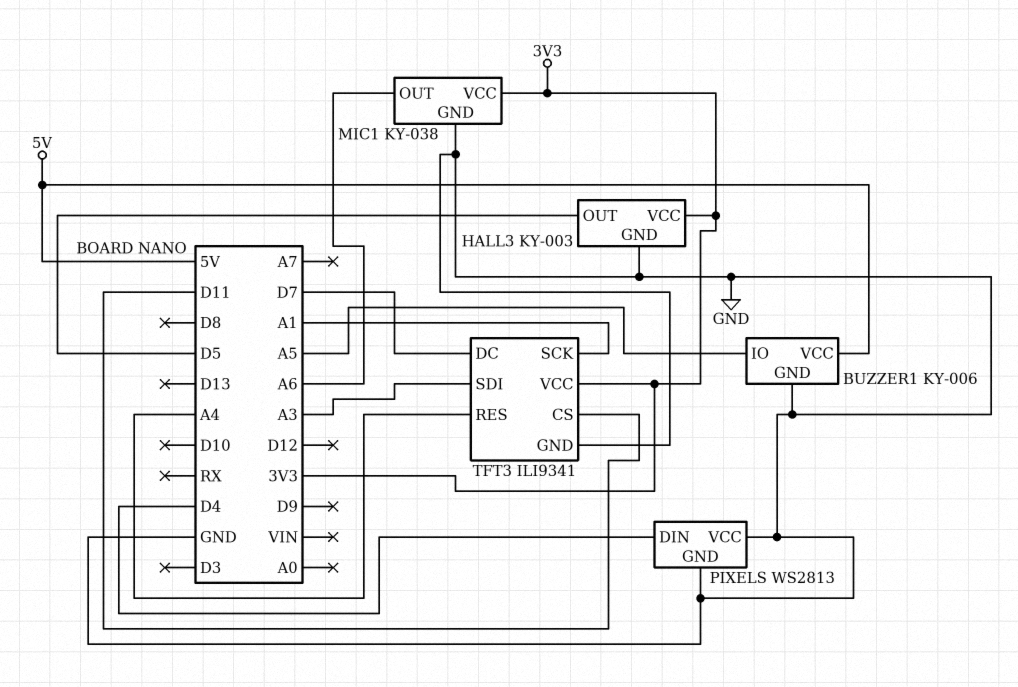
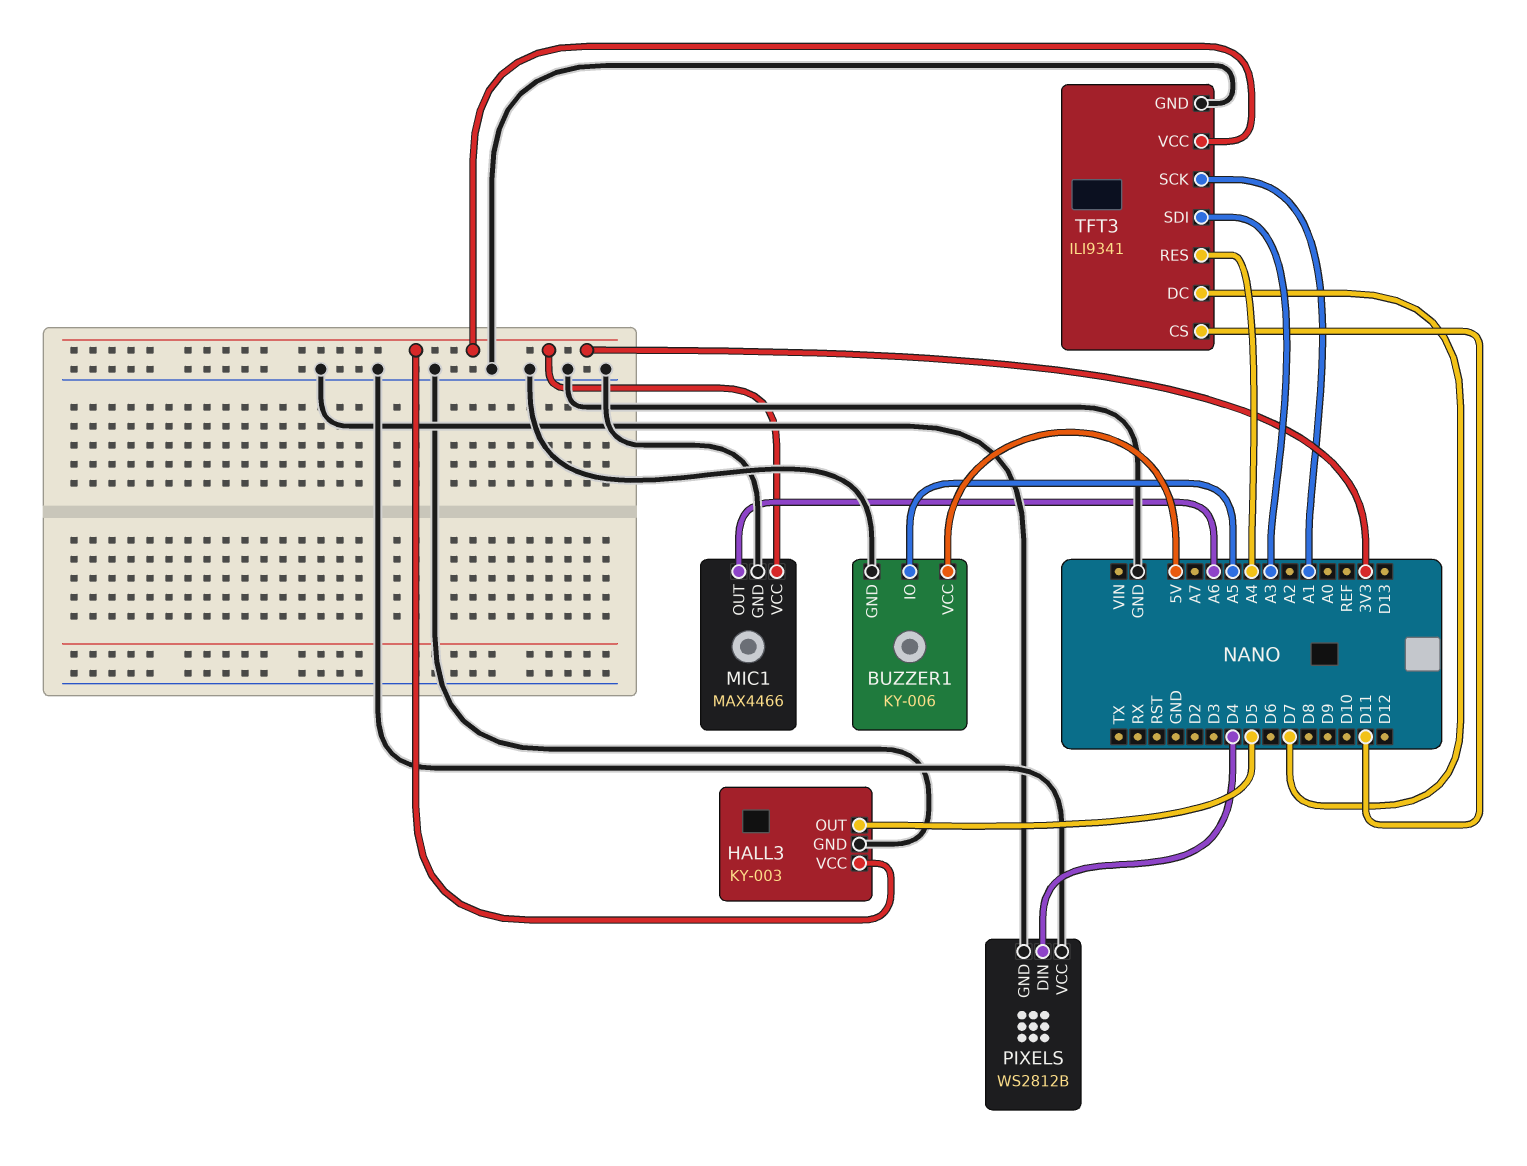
MIC1: KY-038 -> MAX4466
PIXELS: WS2813 -> WS2812B

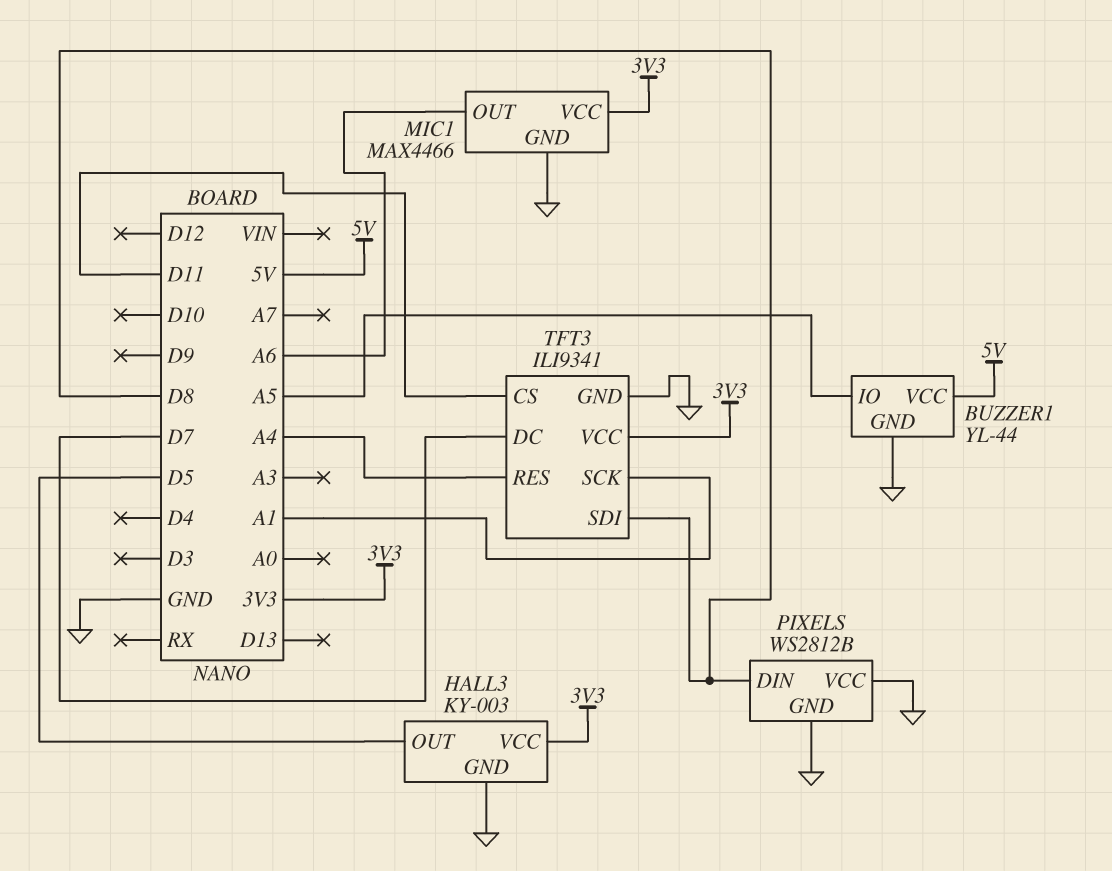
BUZZER1: KY-006 -> YL-44
PIXELS pin DIN: D4 -> D8
TFT3 pin SDI: A3 -> D8

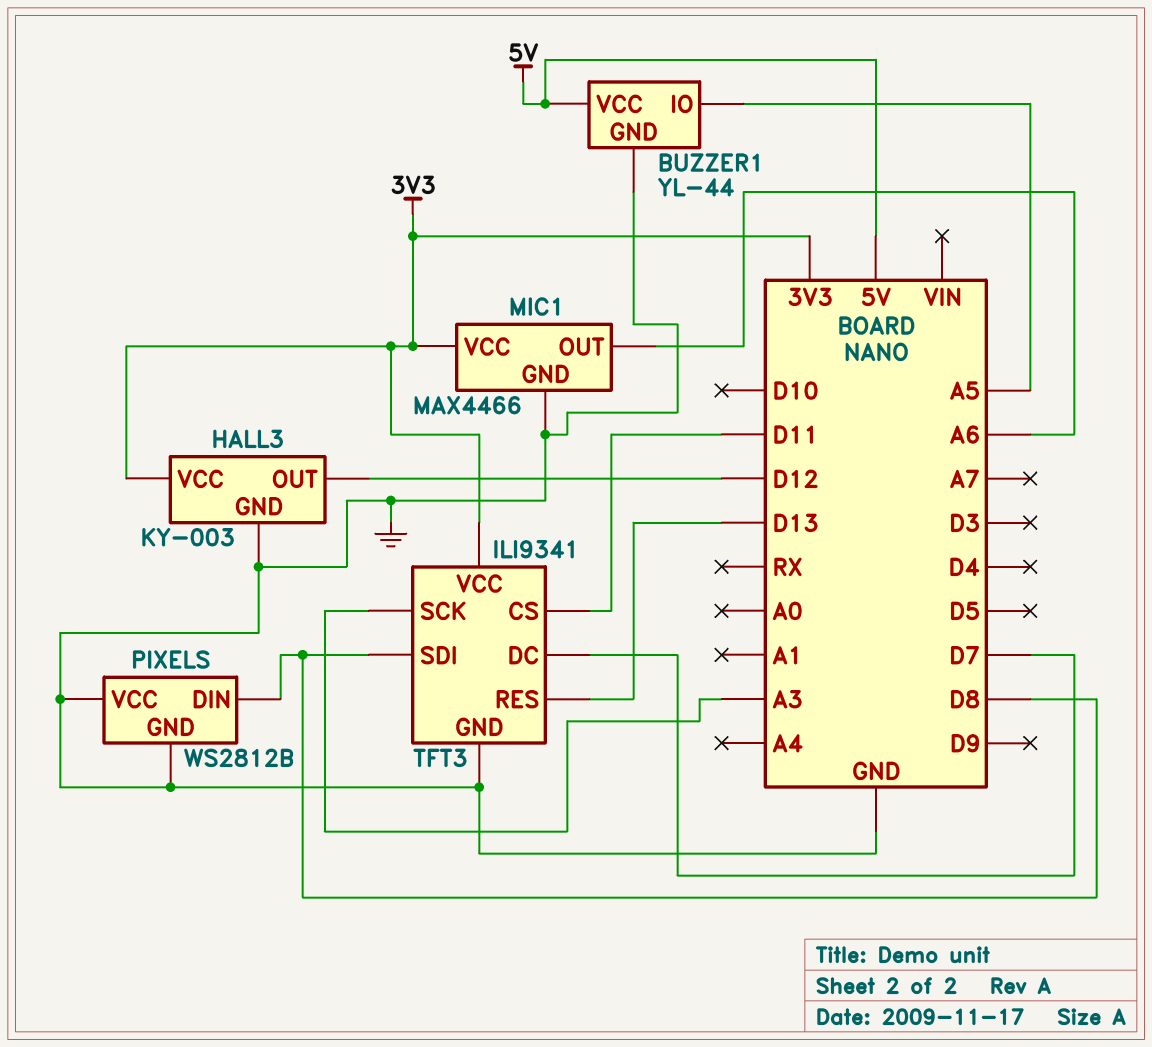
HALL3 pin OUT: D5 -> D12
TFT3 pin RES: A4 -> D13
TFT3 pin SCK: A1 -> A3

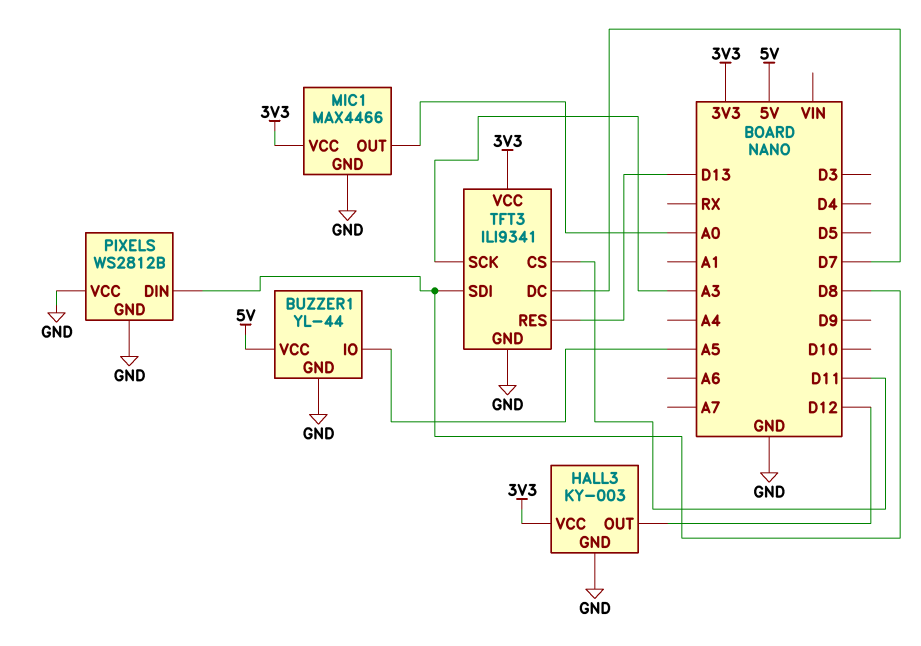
MIC1 pin OUT: A6 -> A0

